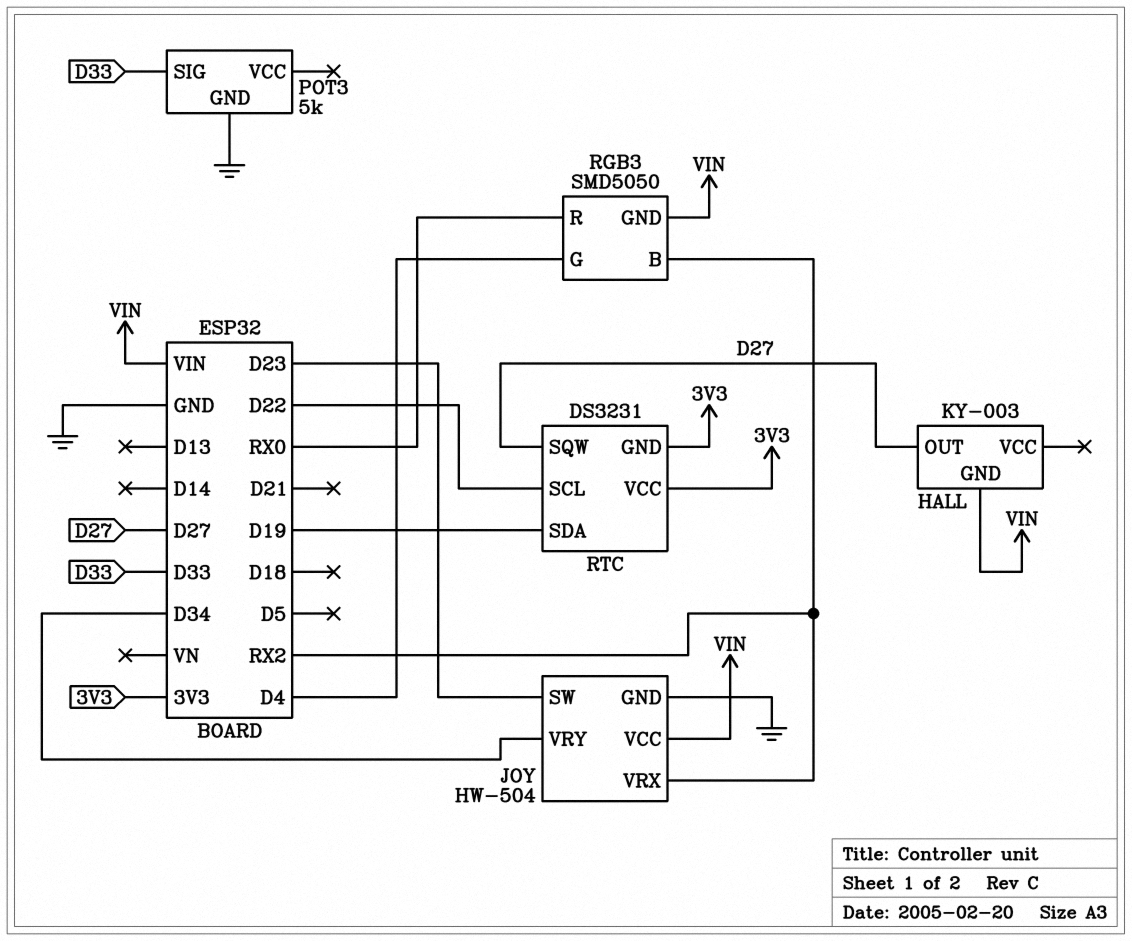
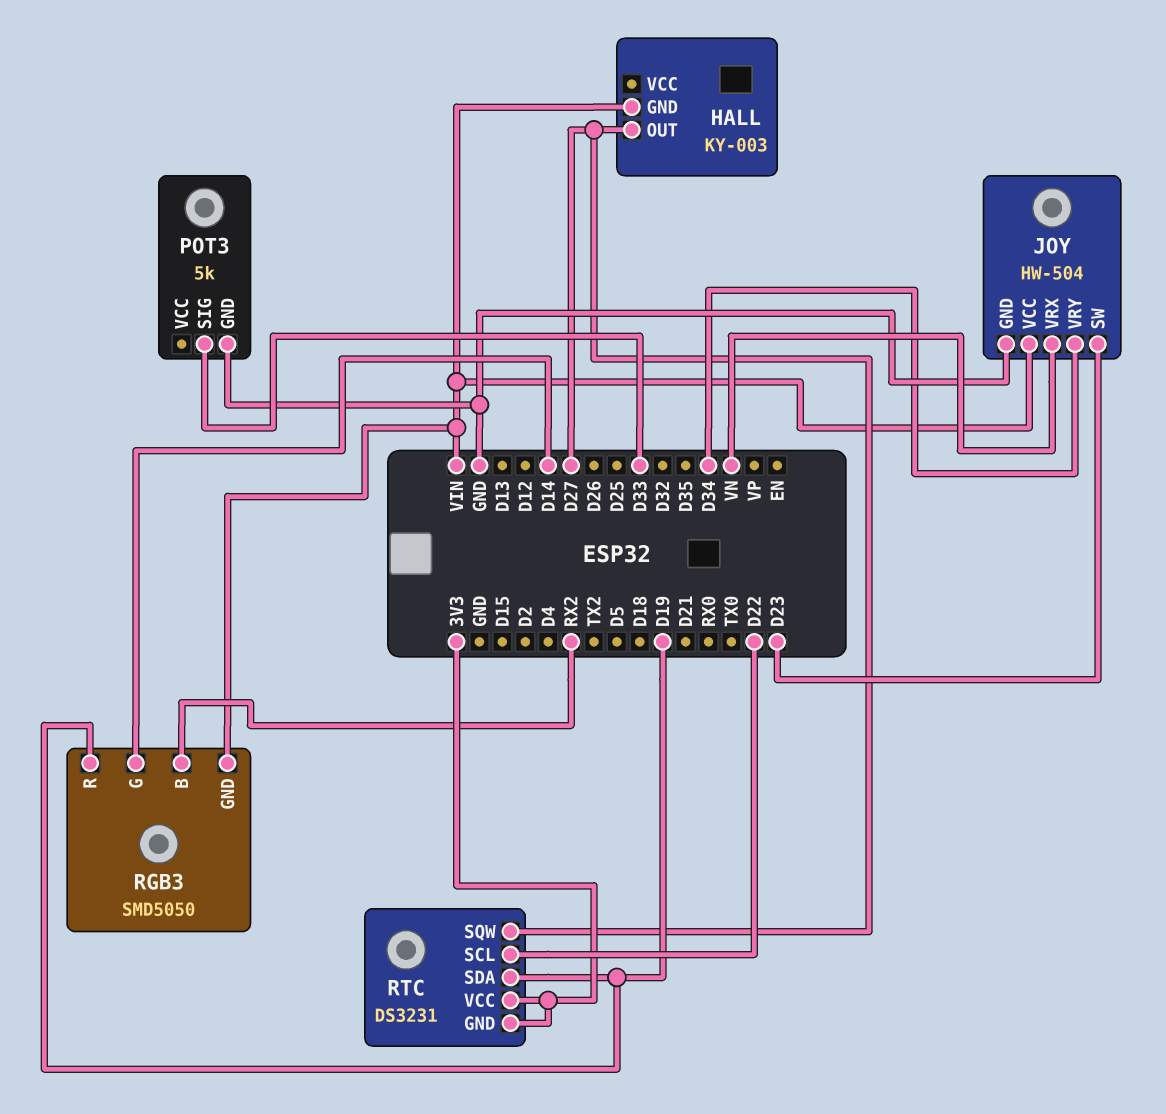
JOY pin VRX: RX2 -> VN
RGB3 pin G: D4 -> D14
RGB3 pin R: RX0 -> D19

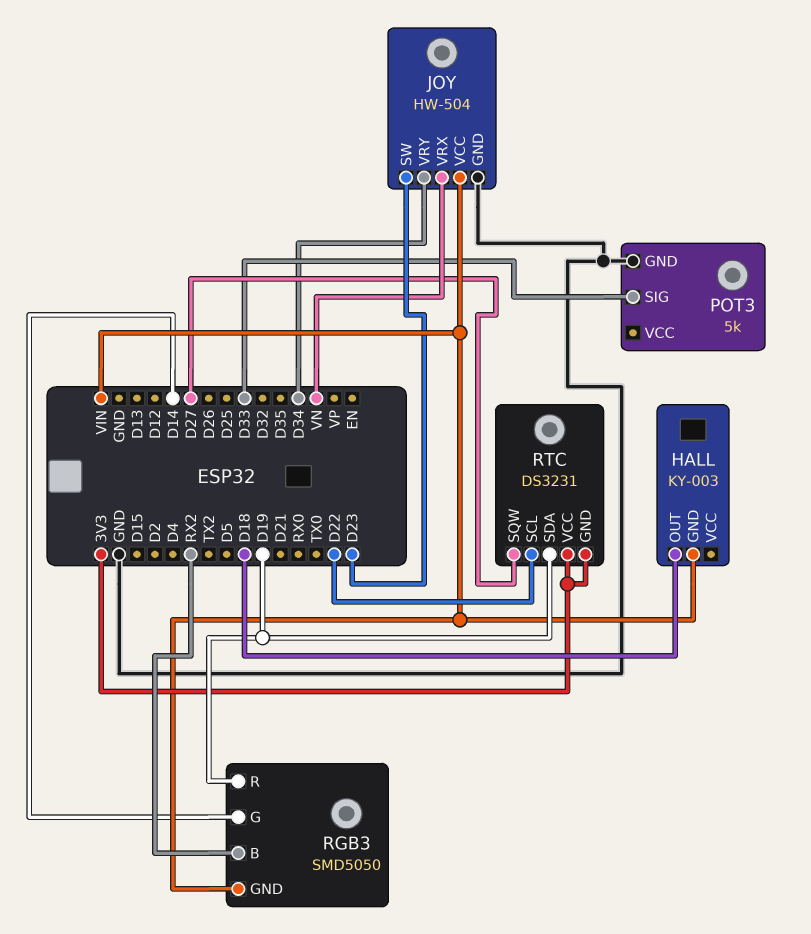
HALL pin OUT: D27 -> D18

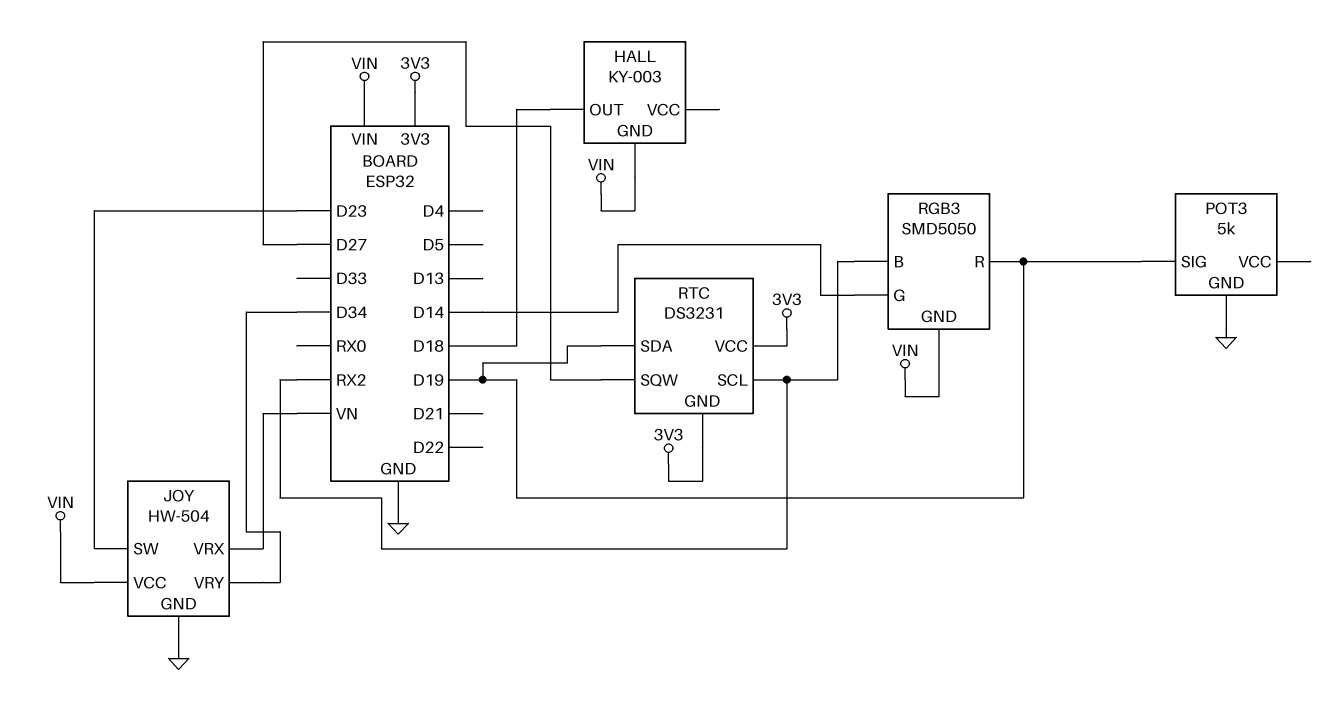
POT3 pin SIG: D33 -> D19
RTC pin SCL: D22 -> RX2

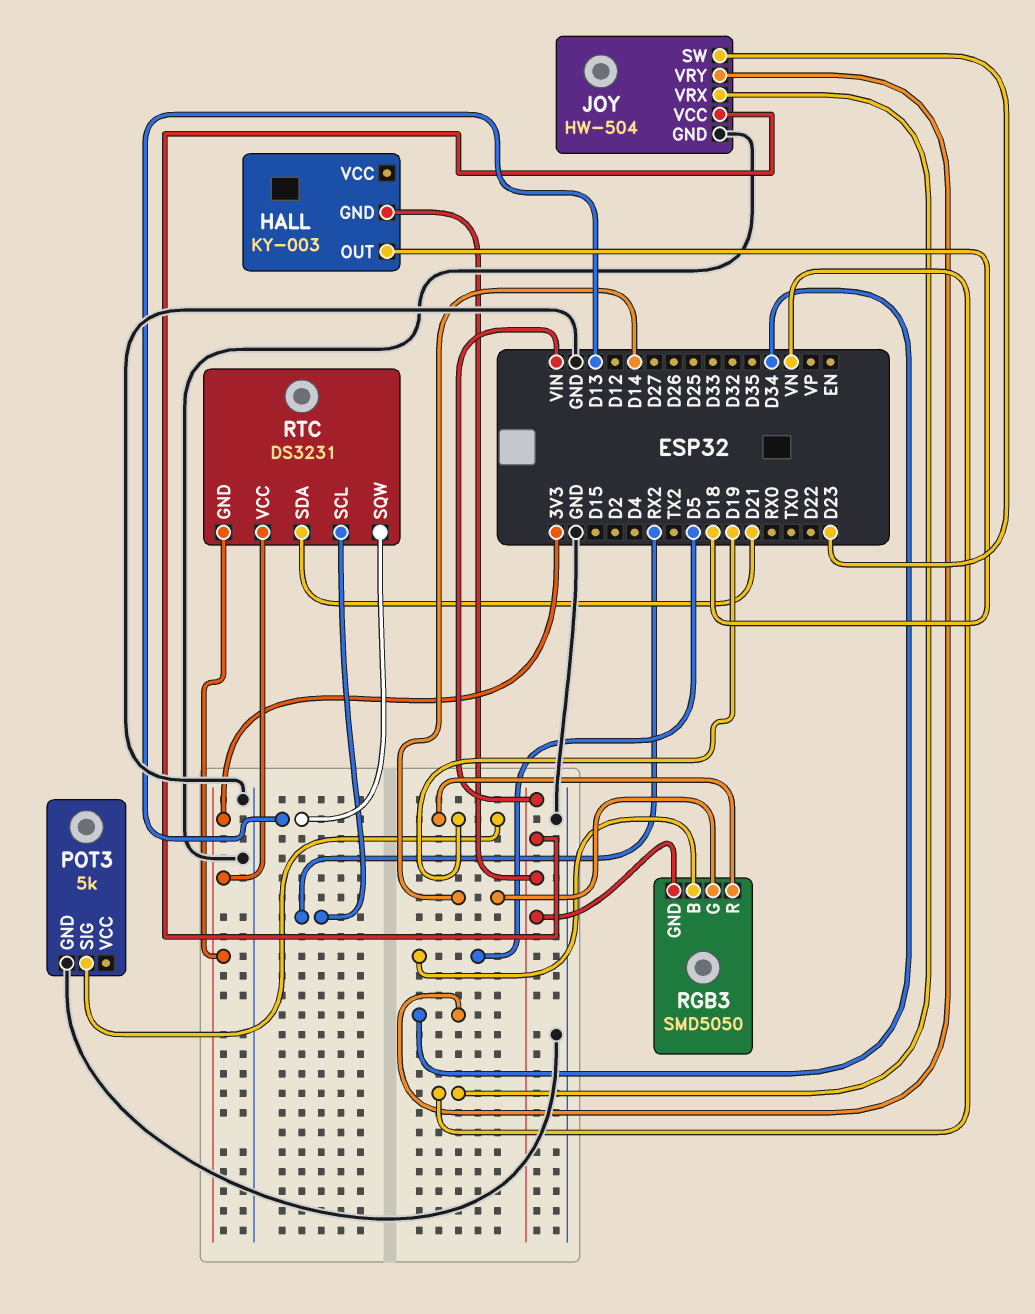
RGB3 pin B: RX2 -> D5
RTC pin SDA: D19 -> D21
RTC pin SQW: D27 -> D13

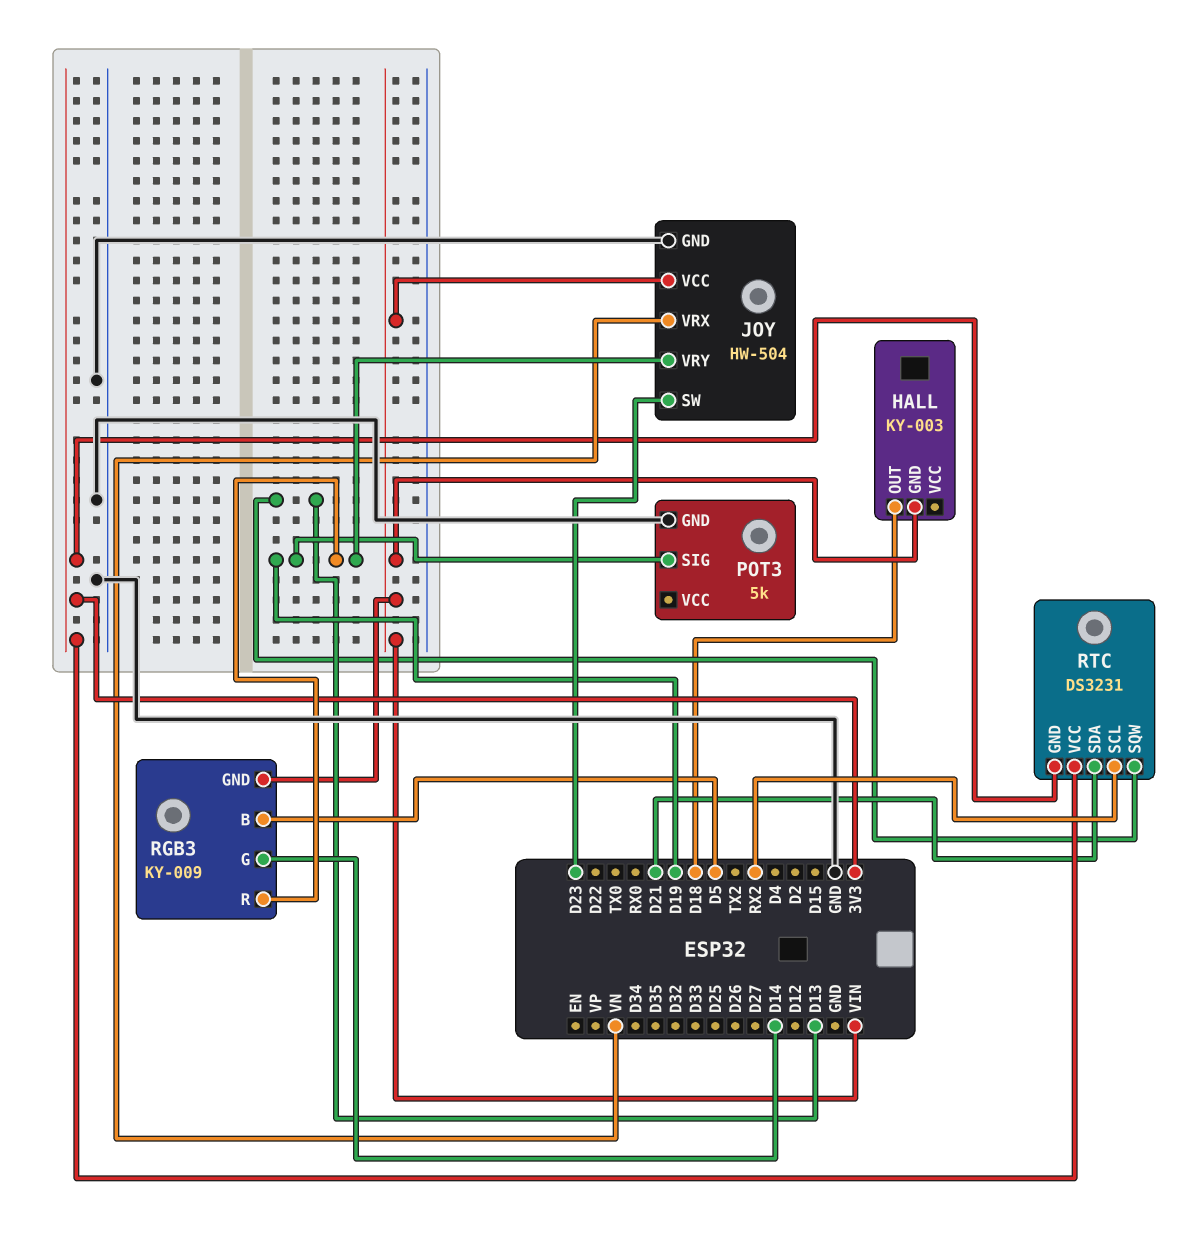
JOY pin VRY: D34 -> D19
RGB3: SMD5050 -> KY-009

